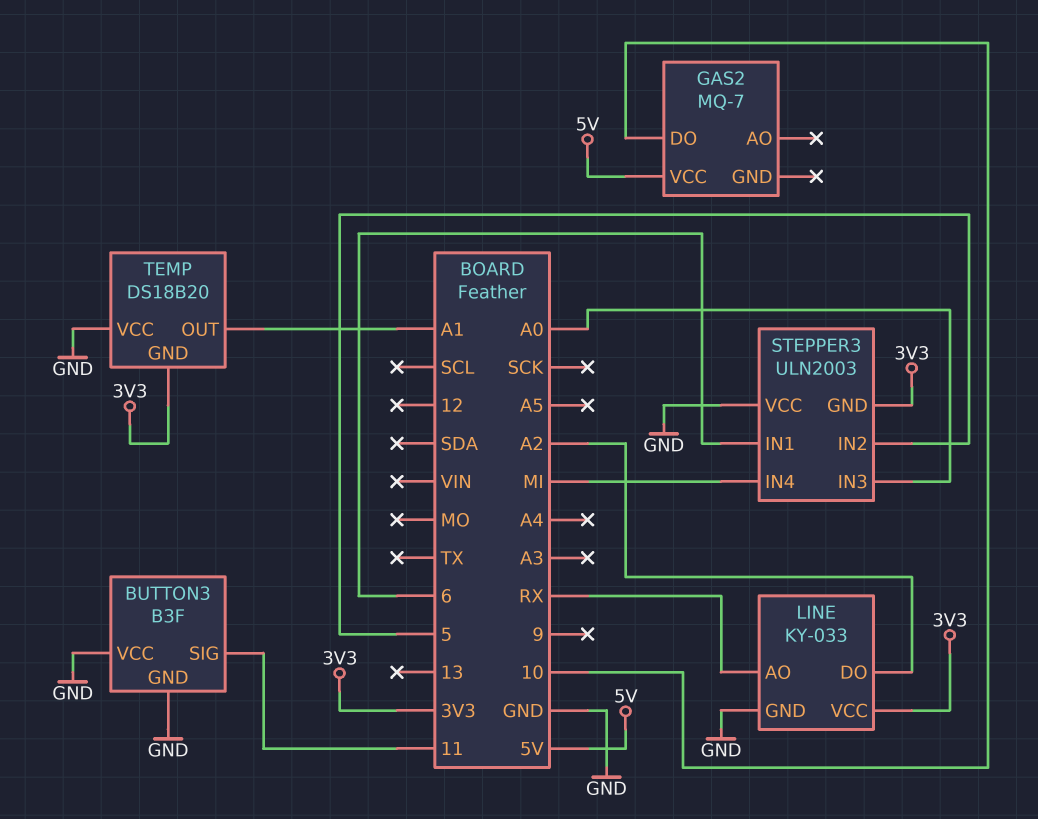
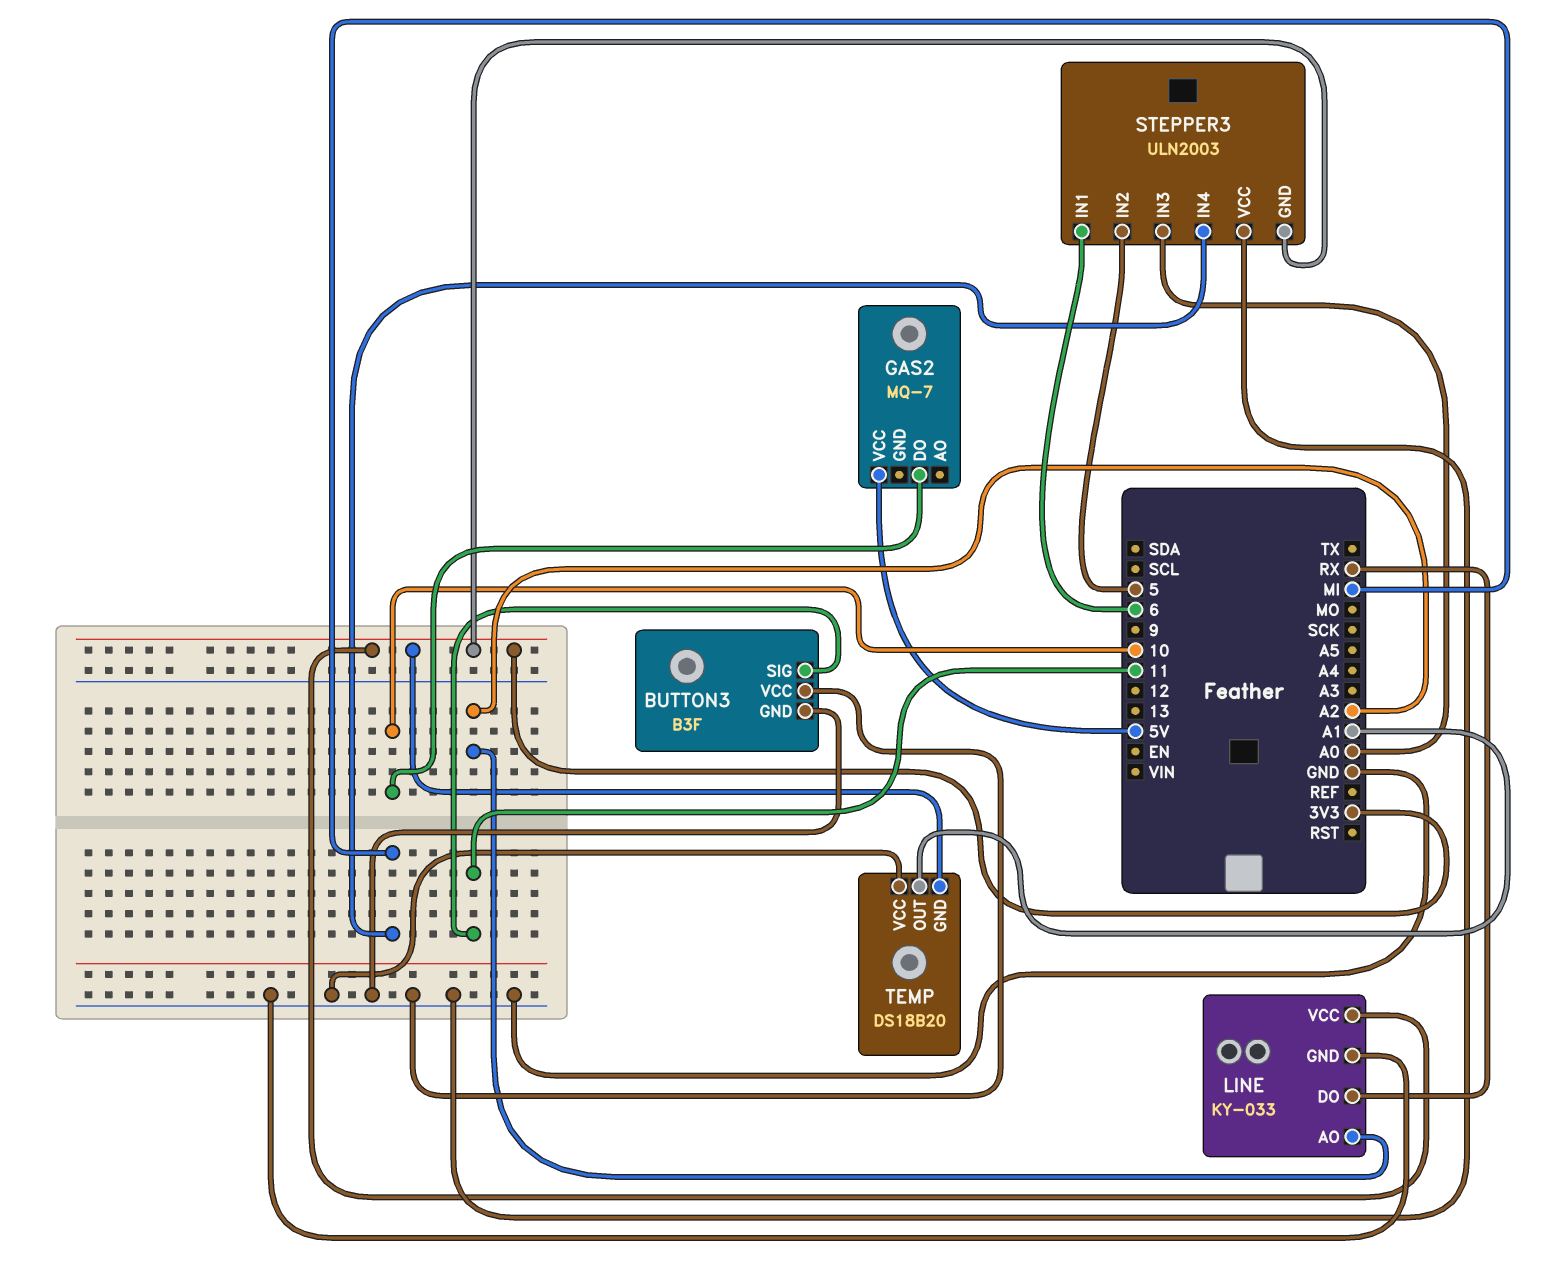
LINE pin AO: RX -> A2
LINE pin DO: A2 -> RX

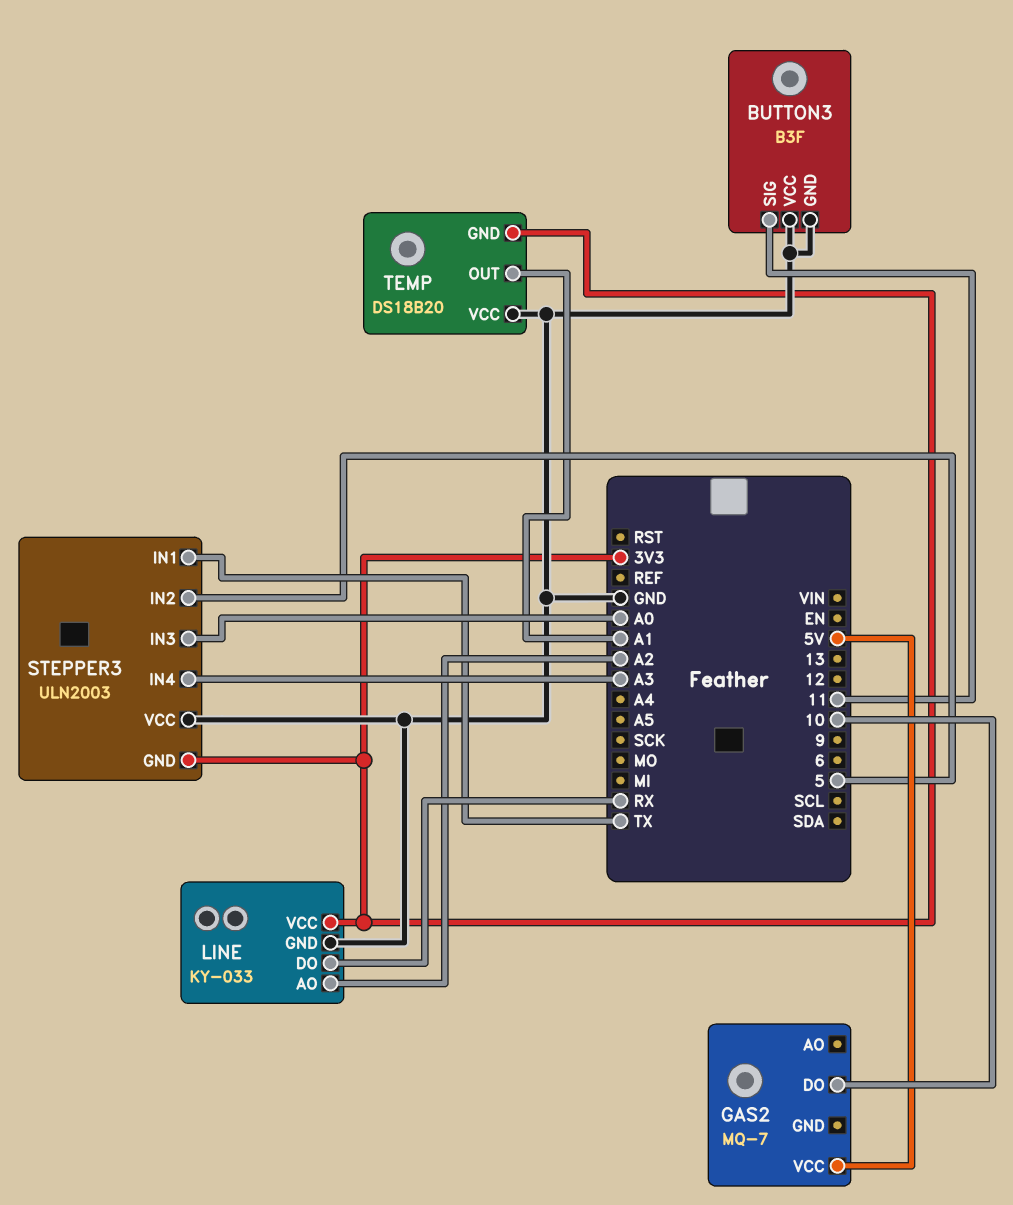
STEPPER3 pin IN1: 6 -> TX
STEPPER3 pin IN4: MI -> A3

